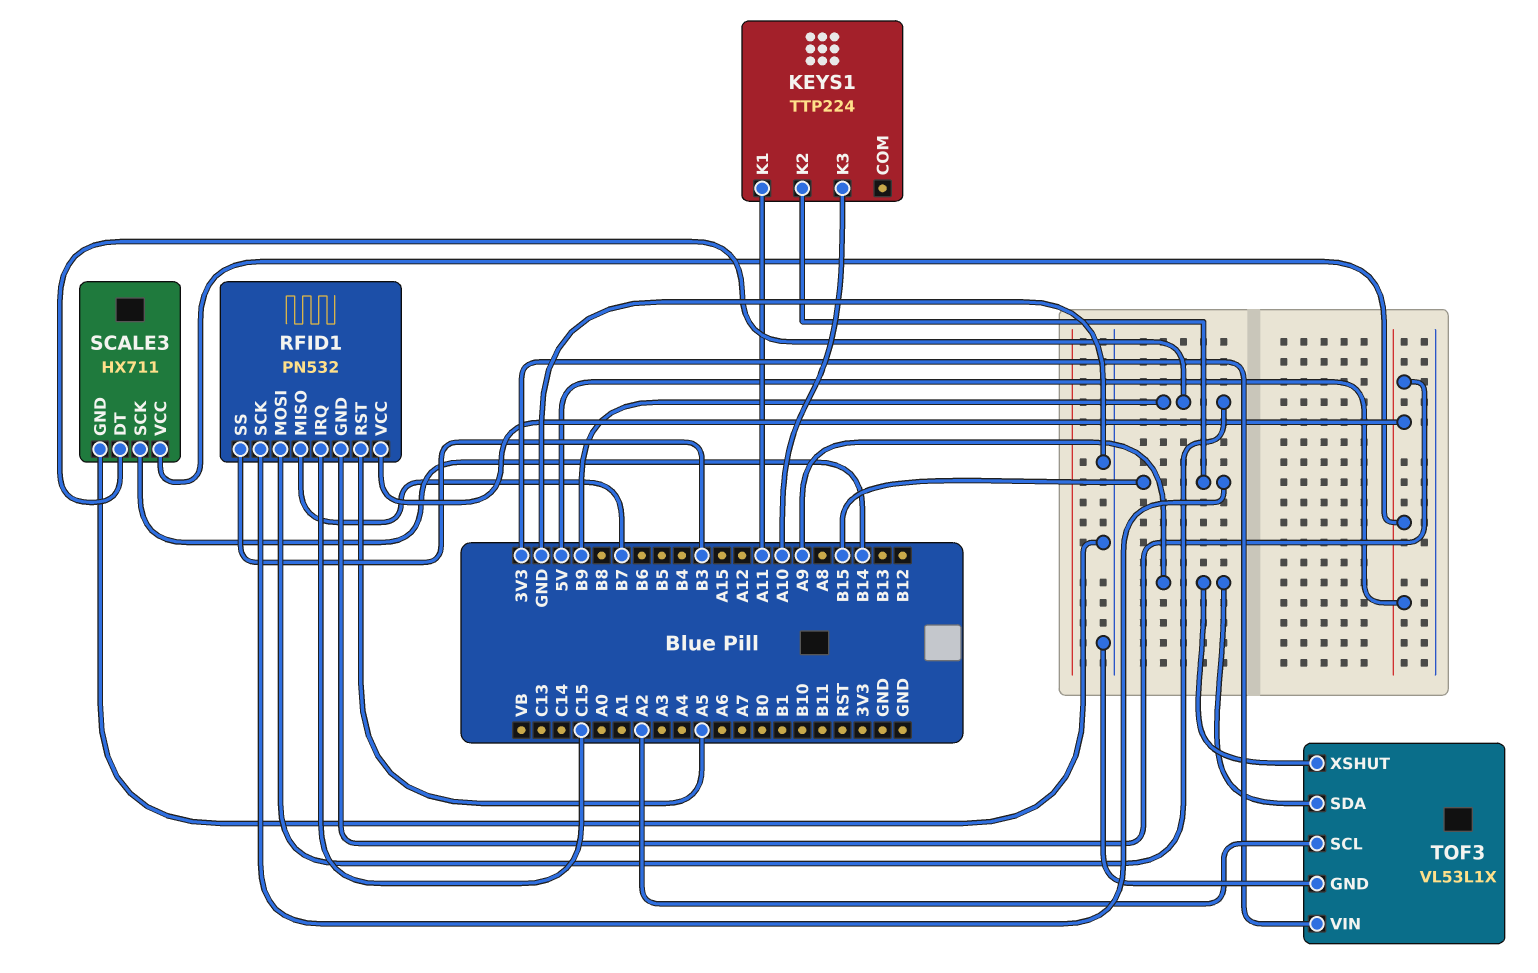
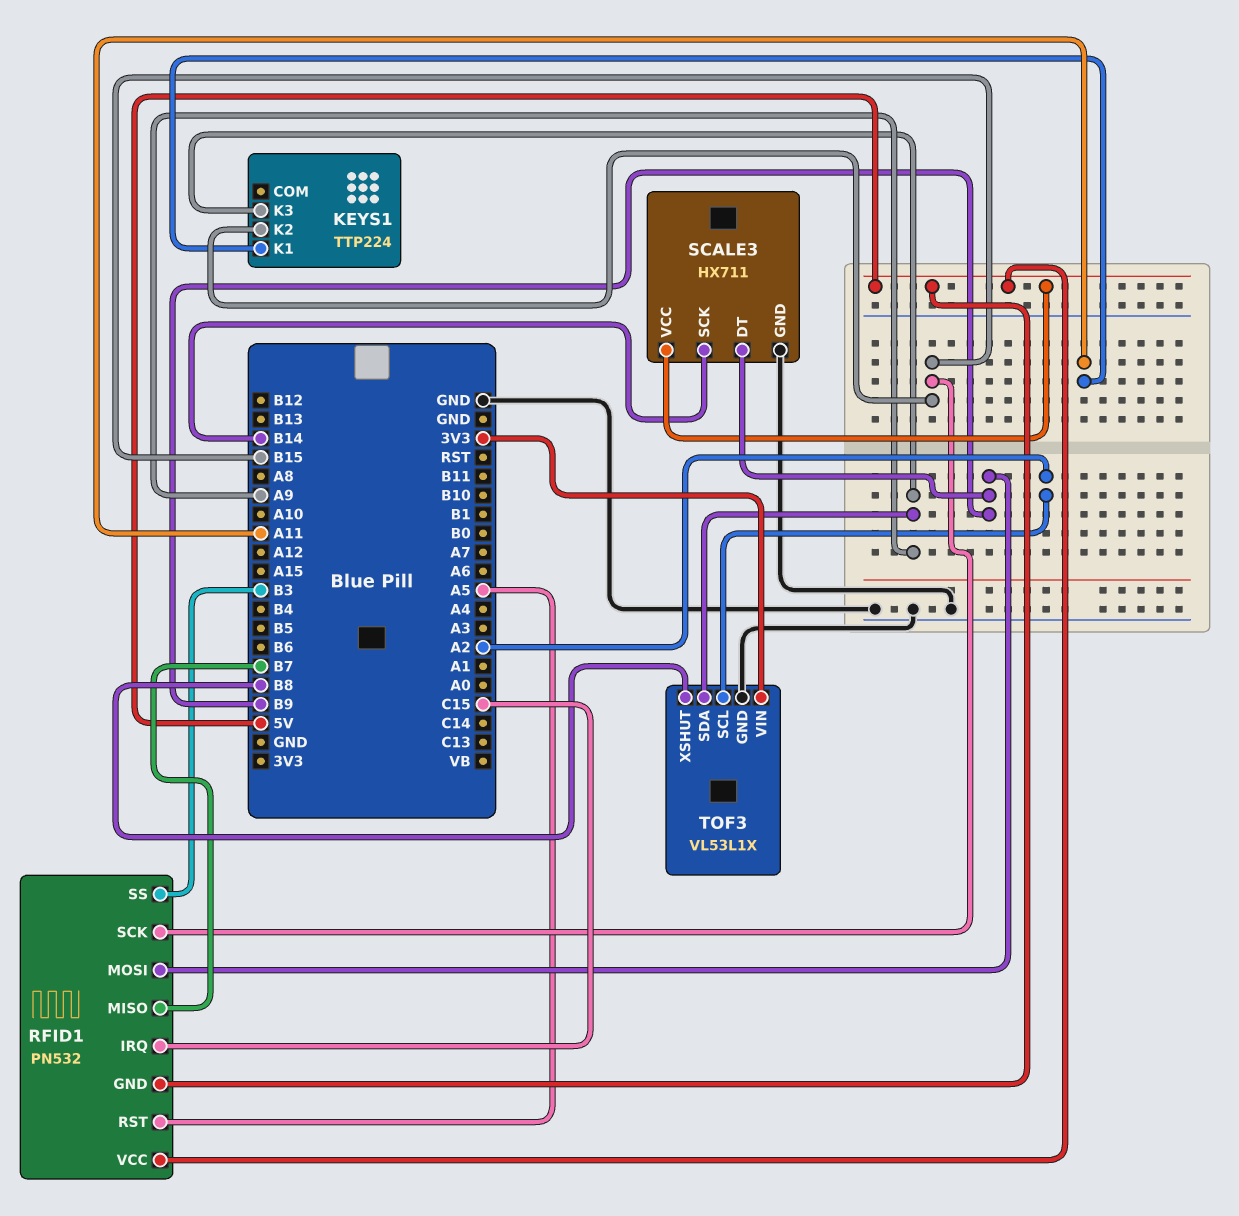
KEYS1 pin K3: A10 -> A9
TOF3 pin XSHUT: A9 -> B8

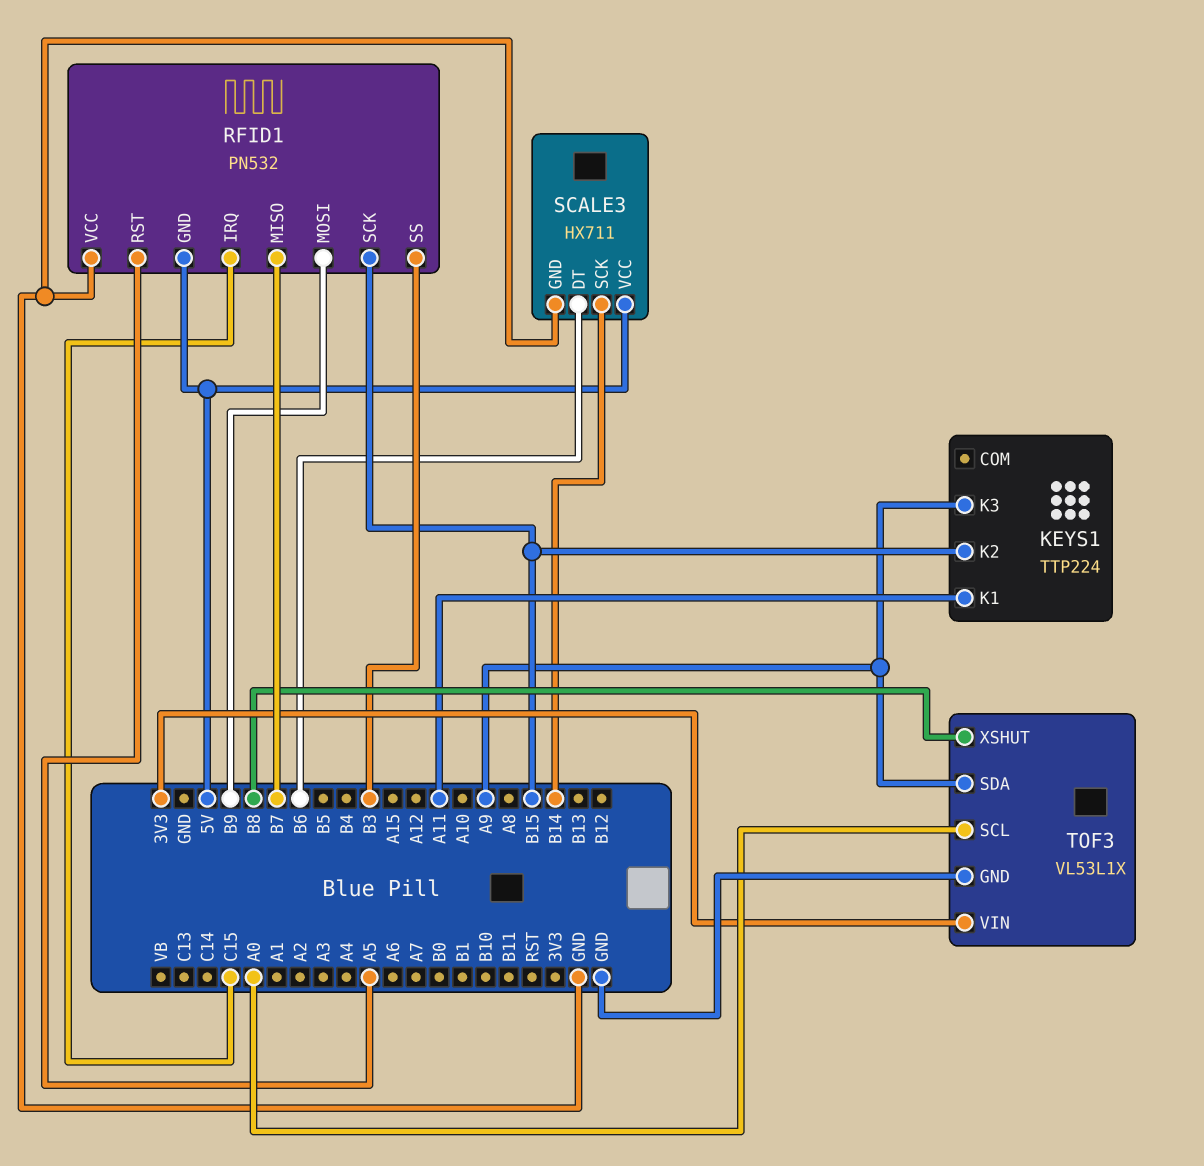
RFID1 pin VCC: 5V -> GND
SCALE3 pin DT: B9 -> B6
TOF3 pin SCL: A2 -> A0

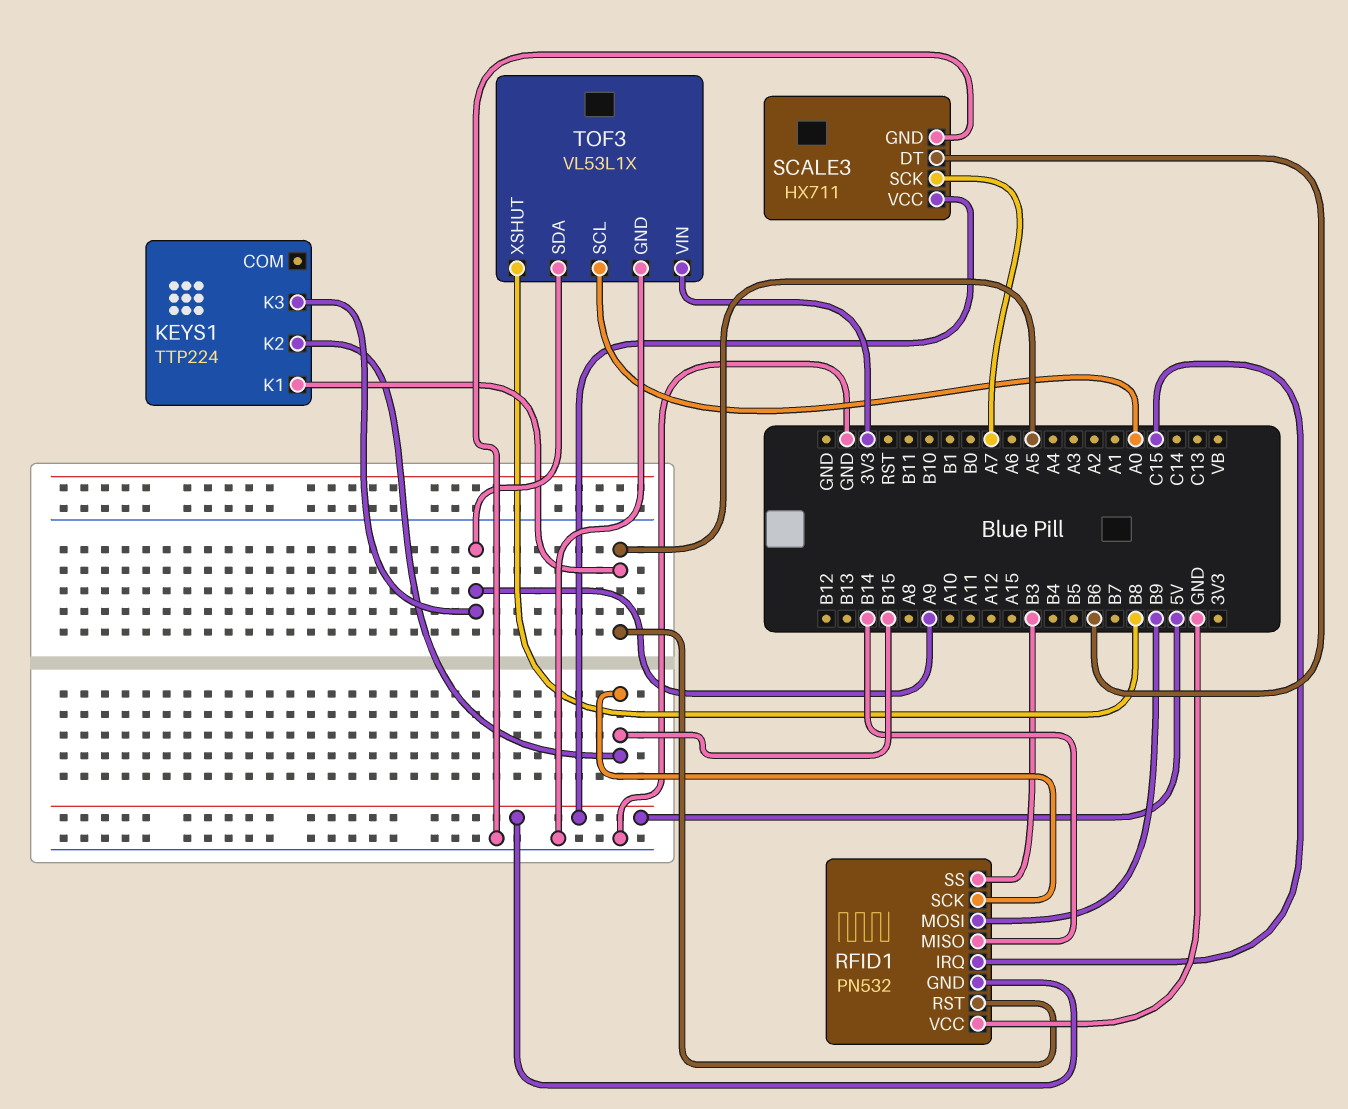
KEYS1 pin K1: A11 -> A5
RFID1 pin MISO: B7 -> B14
SCALE3 pin SCK: B14 -> A7

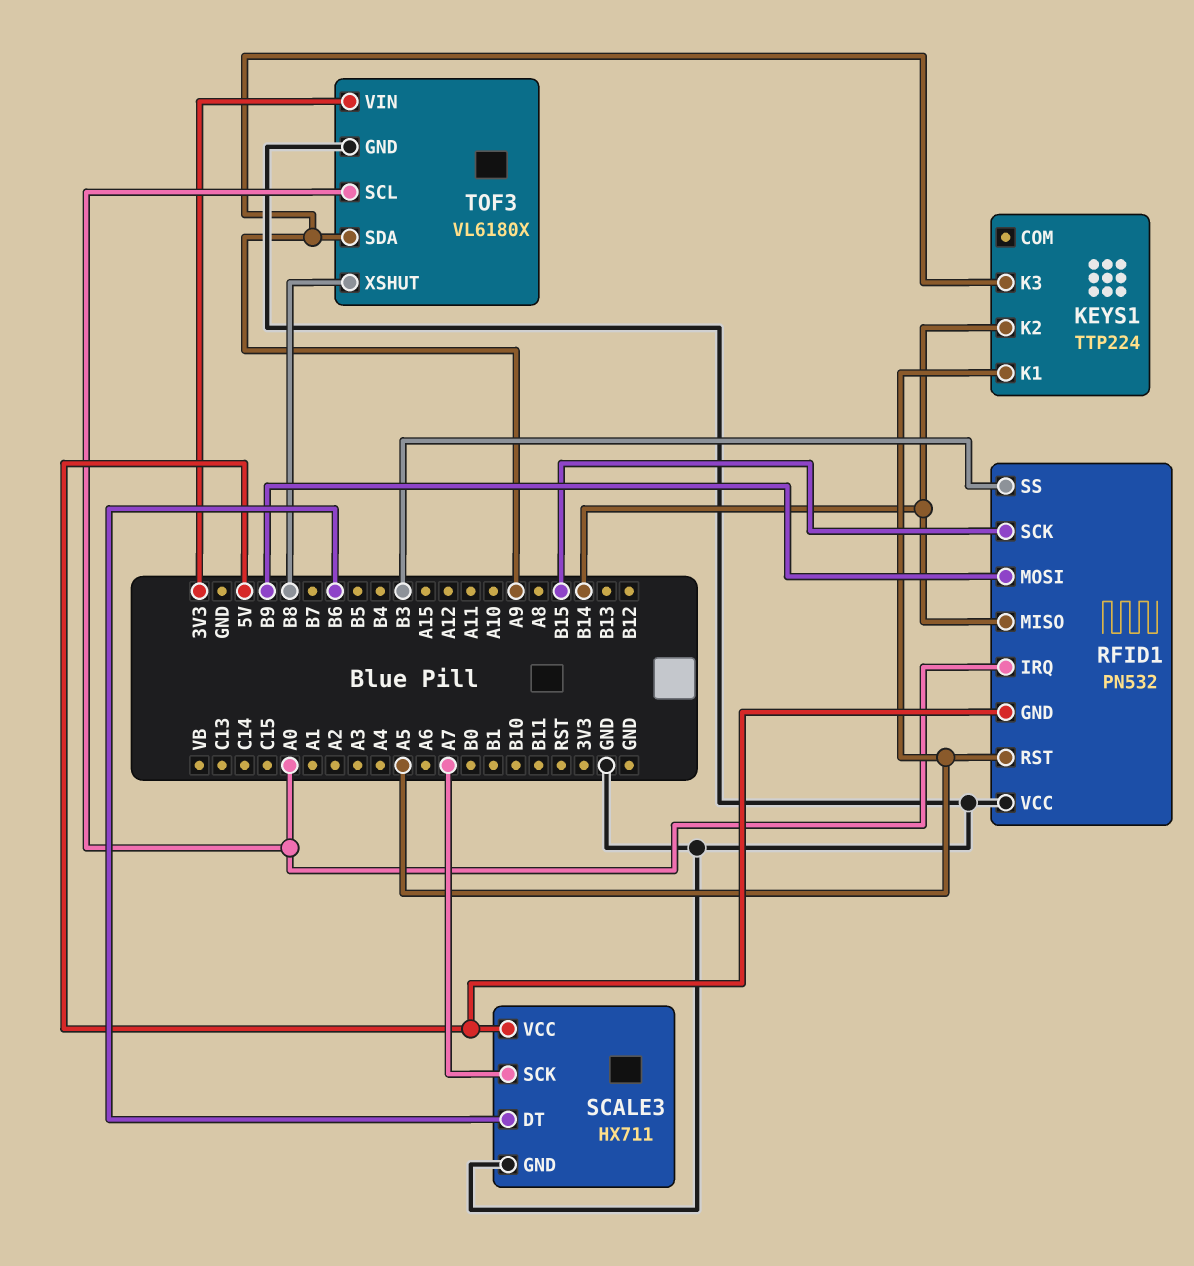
KEYS1 pin K2: B15 -> B14
RFID1 pin IRQ: C15 -> A0
TOF3: VL53L1X -> VL6180X

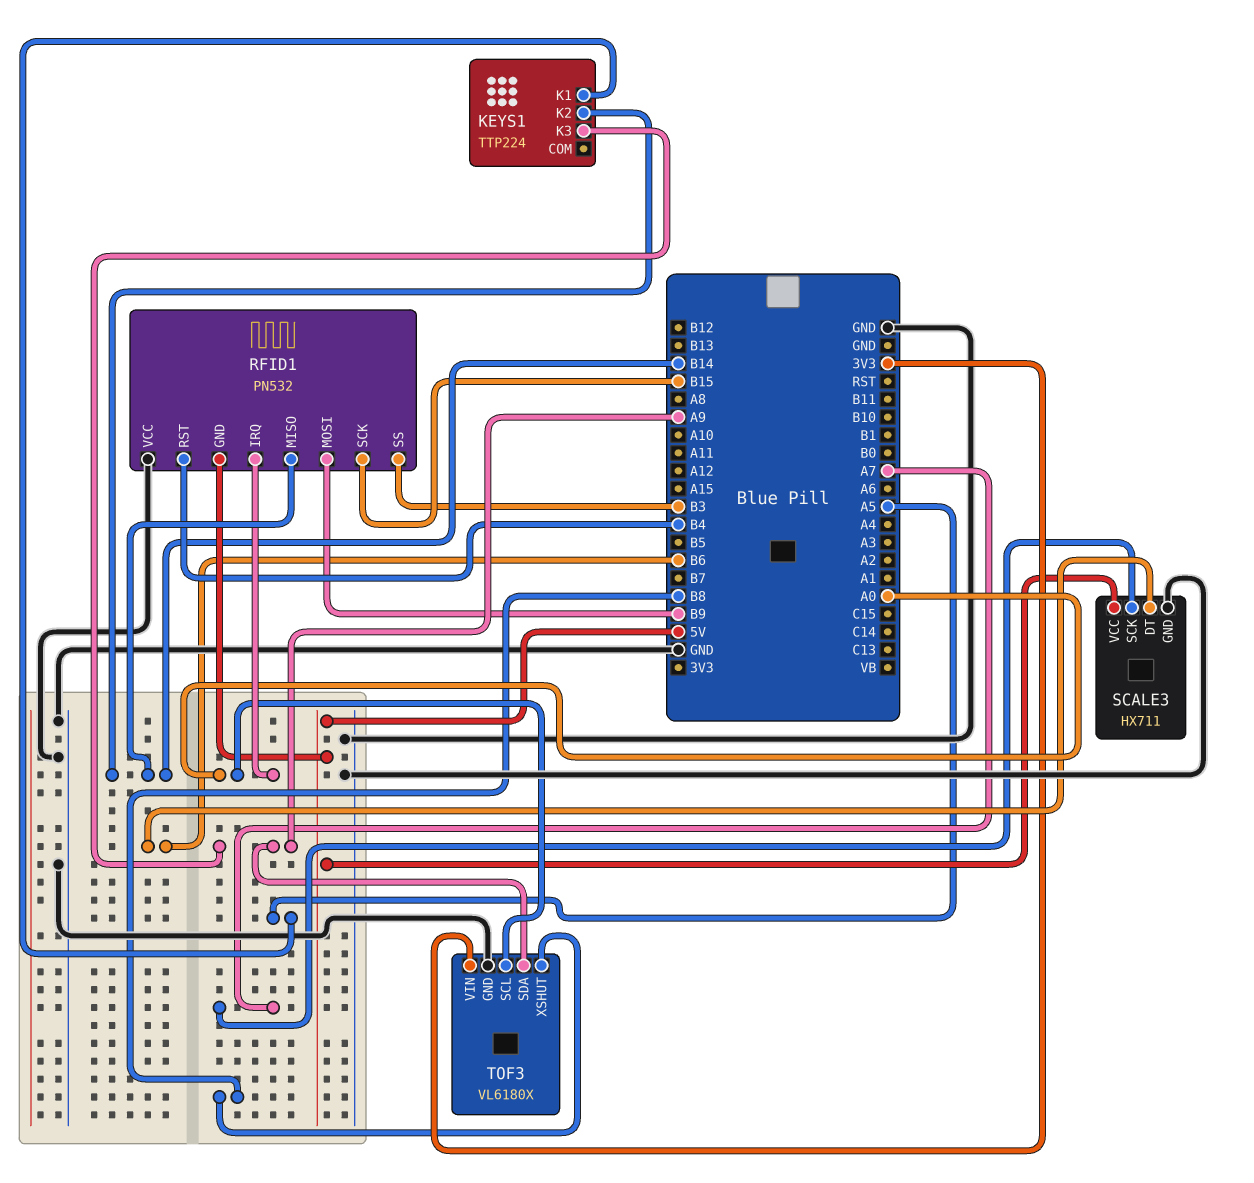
RFID1 pin RST: A5 -> B4

